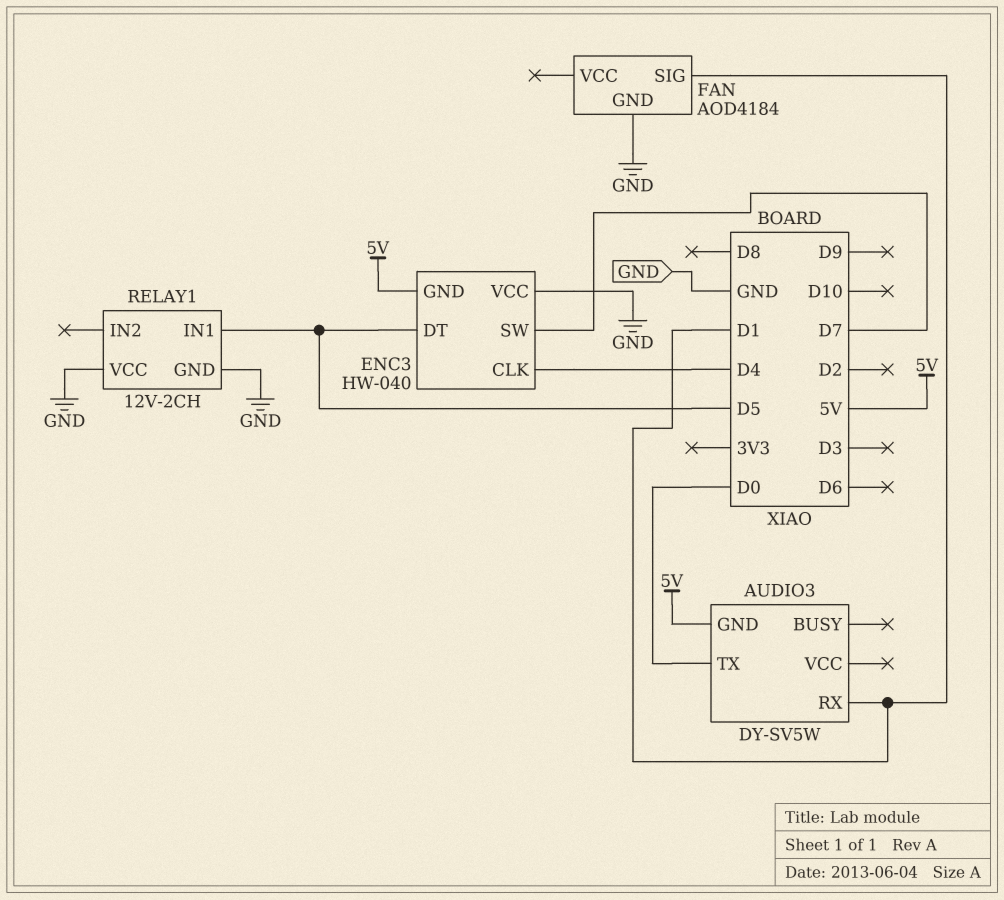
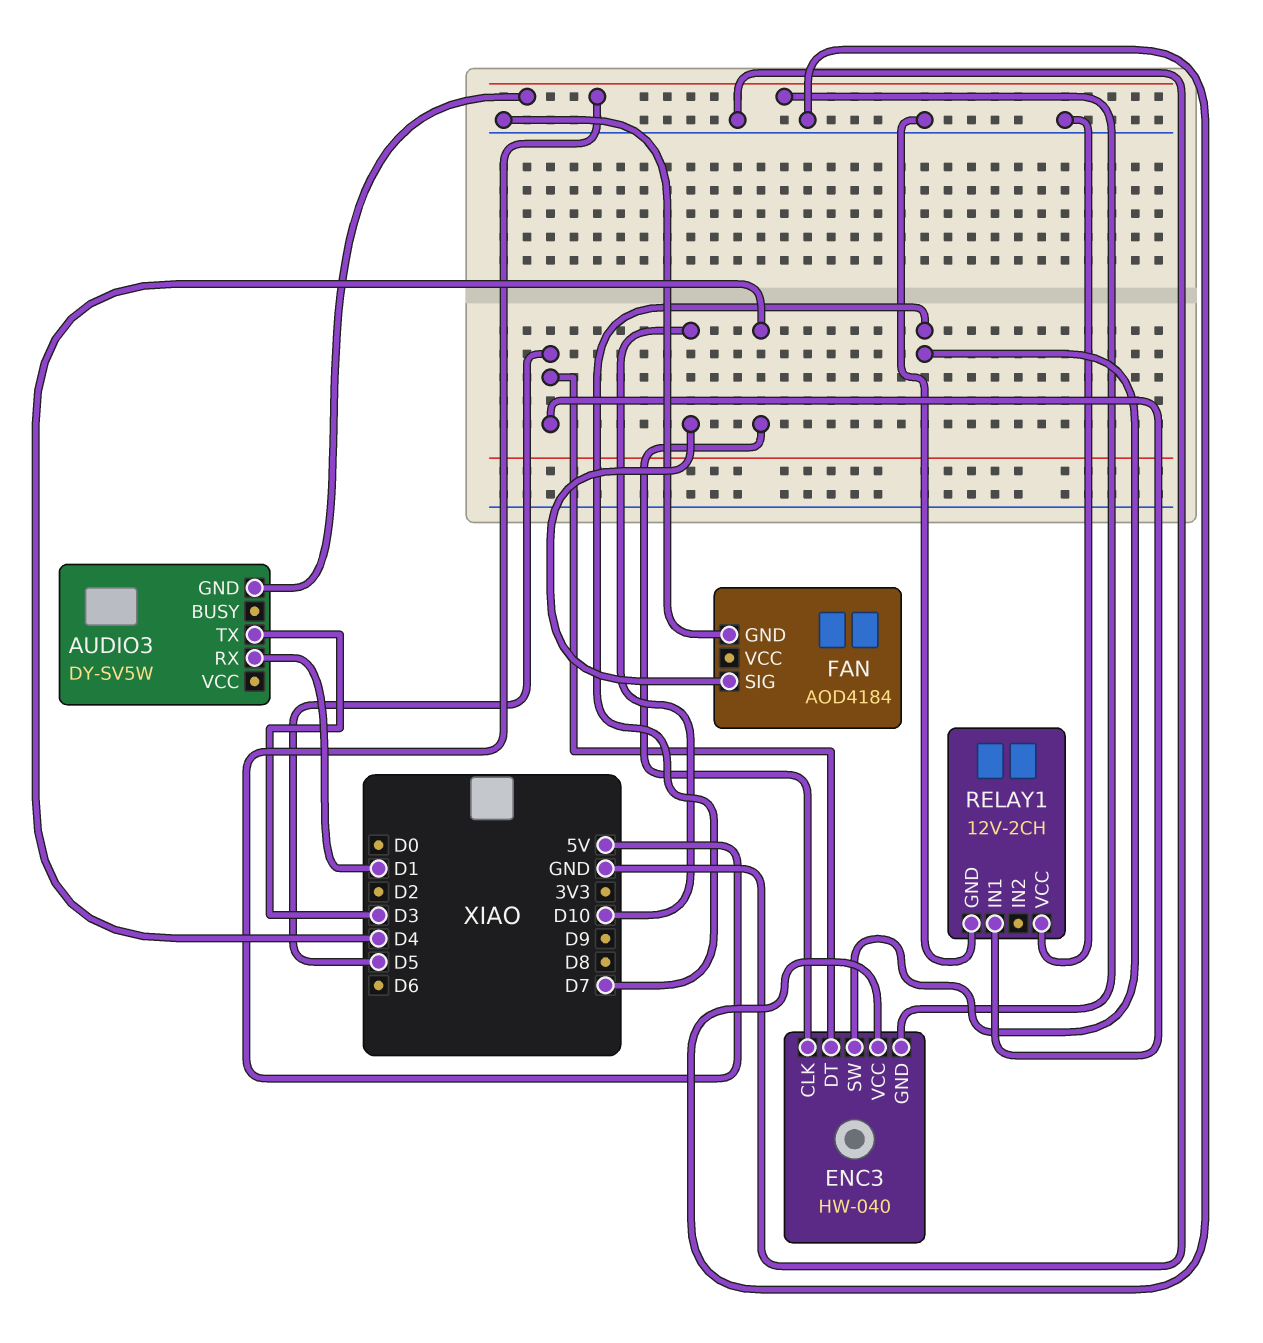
AUDIO3 pin TX: D0 -> D3
FAN pin SIG: D1 -> D10

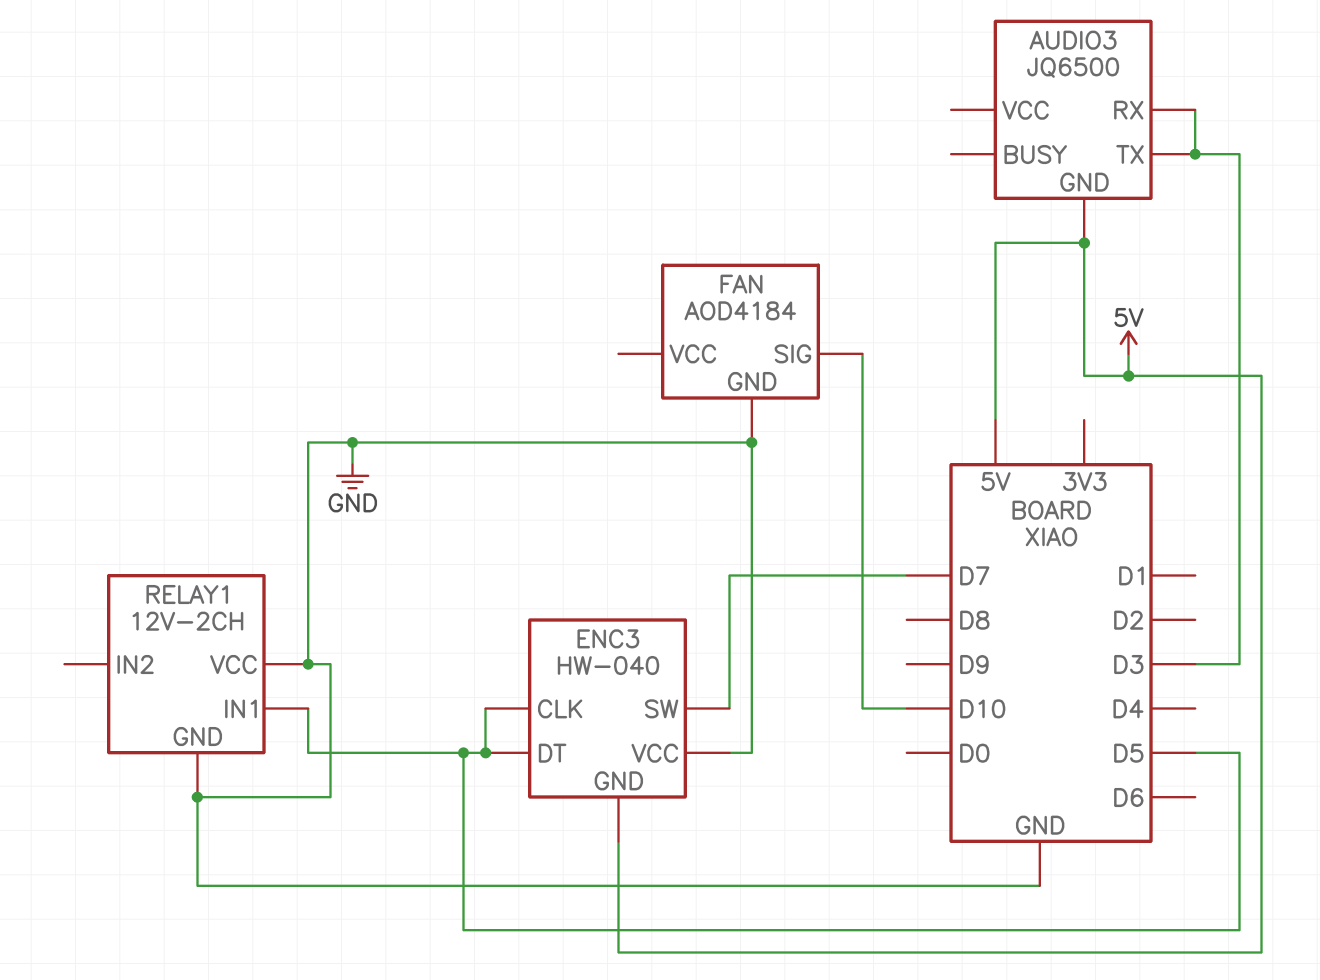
AUDIO3: DY-SV5W -> JQ6500
AUDIO3 pin RX: D1 -> D3
ENC3 pin CLK: D4 -> D5

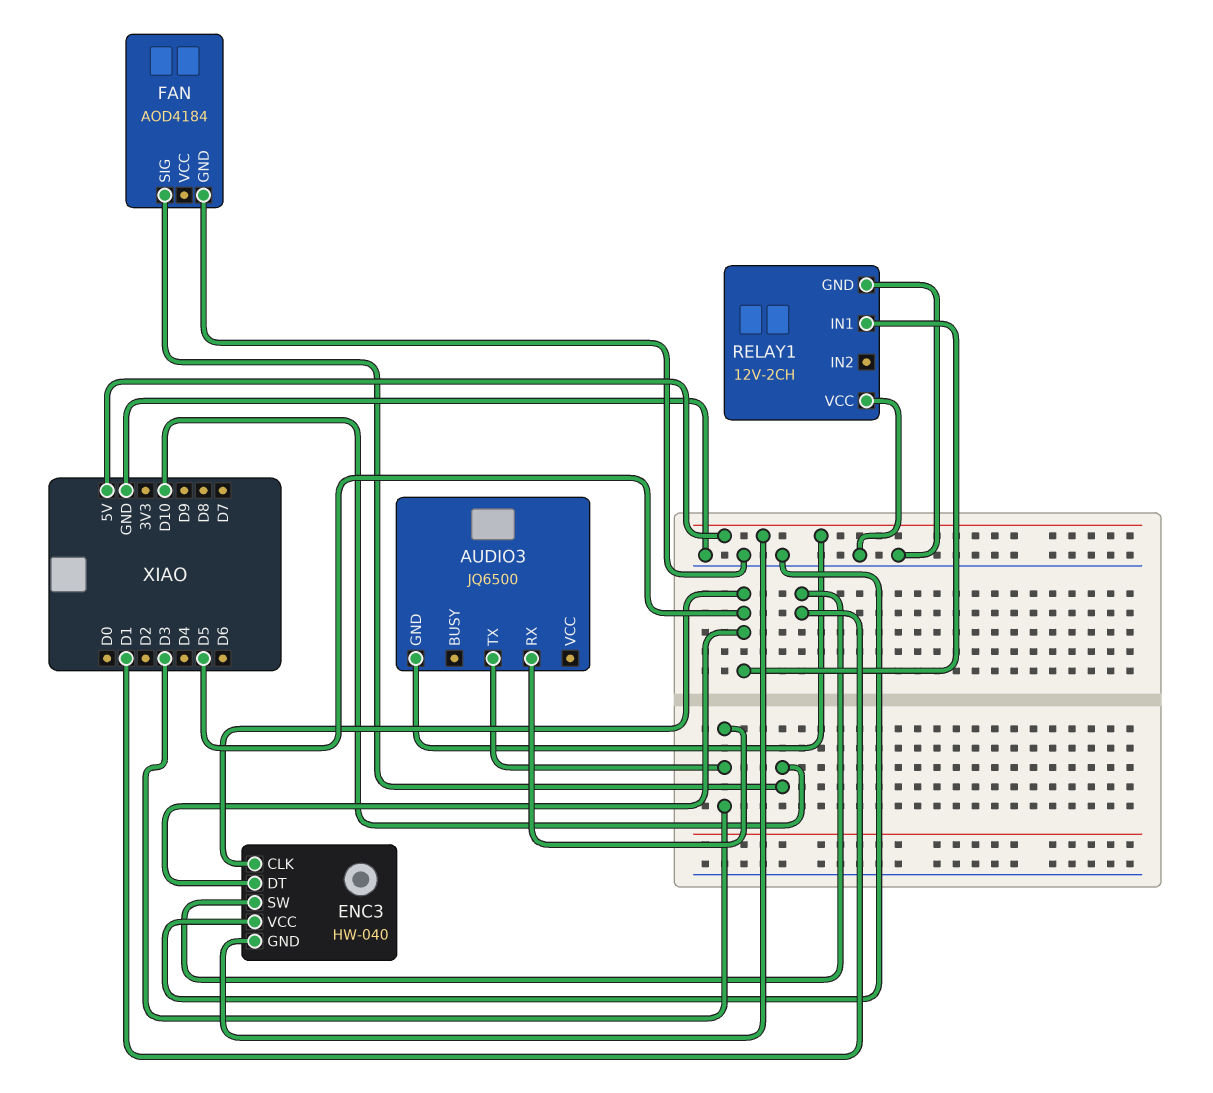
ENC3 pin SW: D7 -> D1

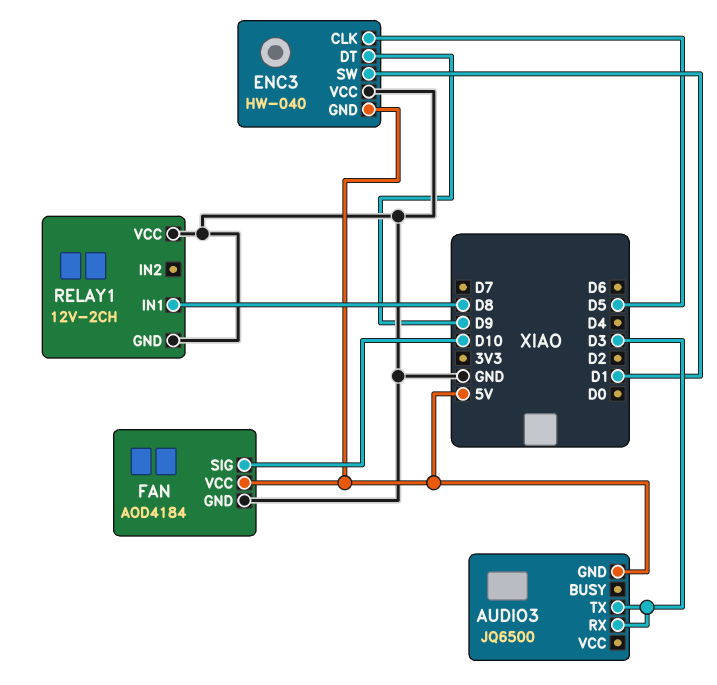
ENC3 pin DT: D5 -> D9
FAN pin VCC: none -> 5V
RELAY1 pin IN1: D5 -> D8

